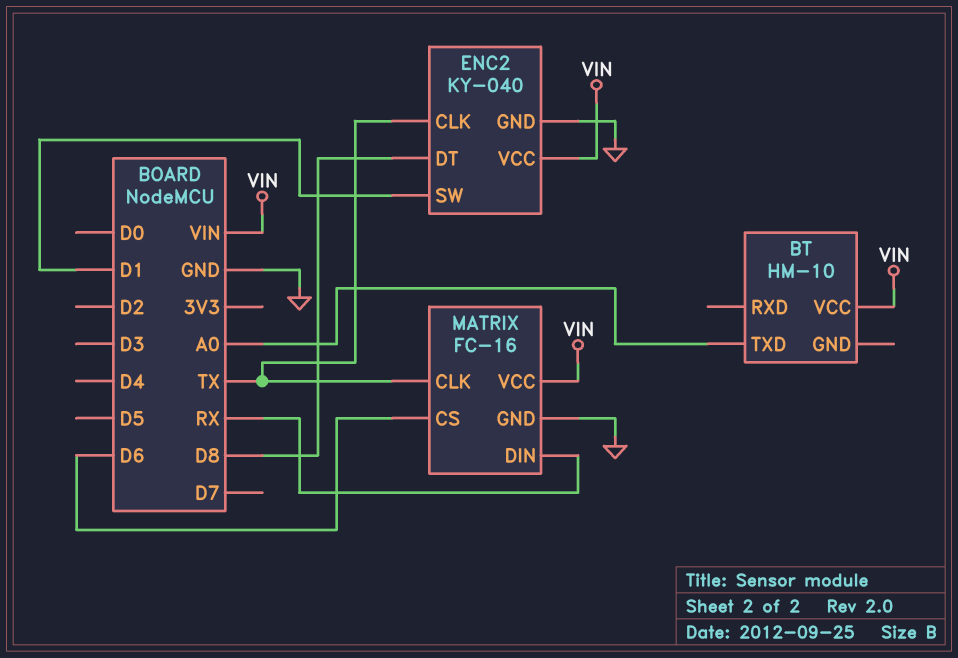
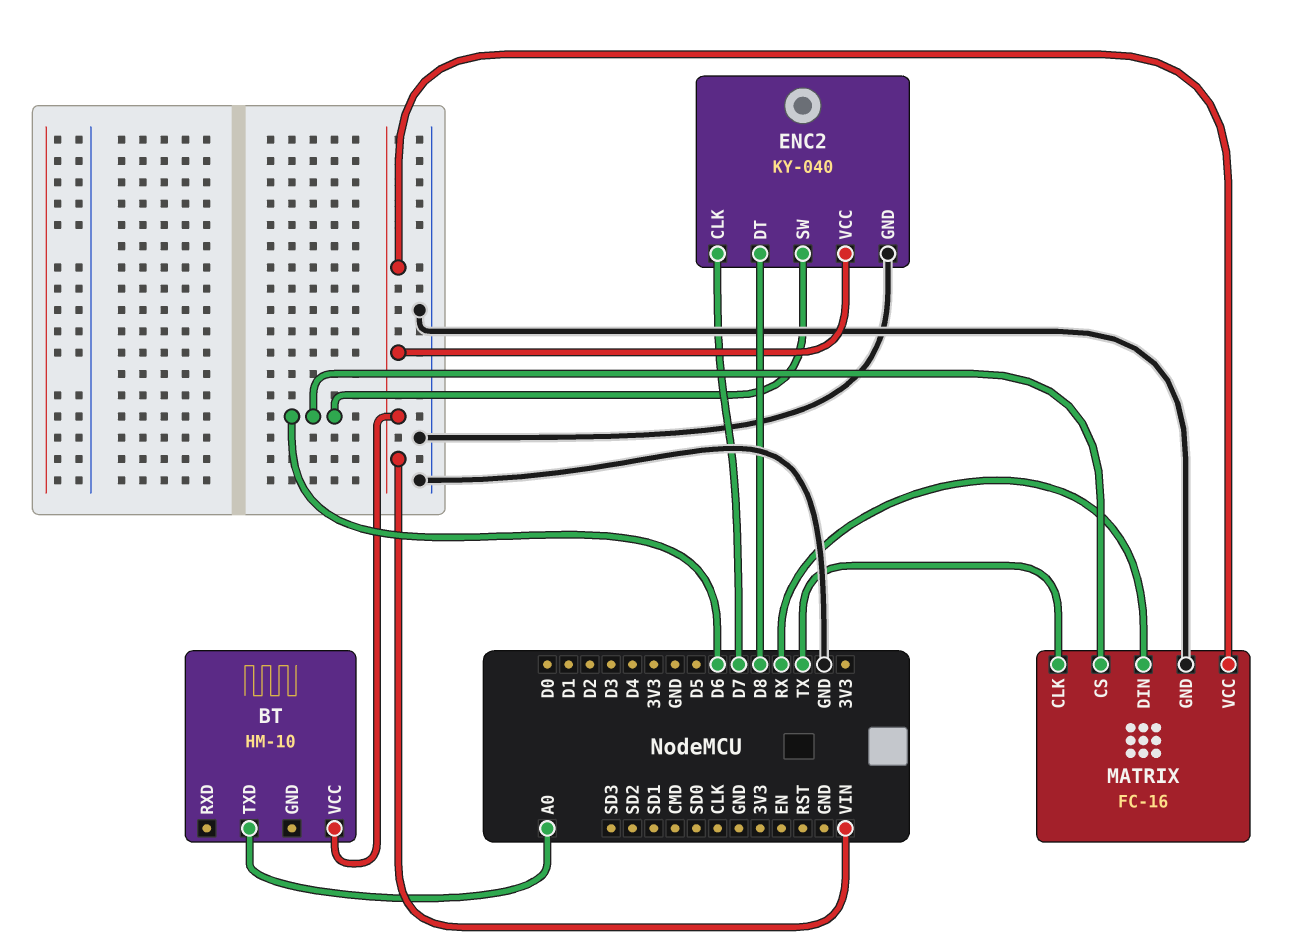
ENC2 pin CLK: TX -> D7
ENC2 pin SW: D1 -> D6

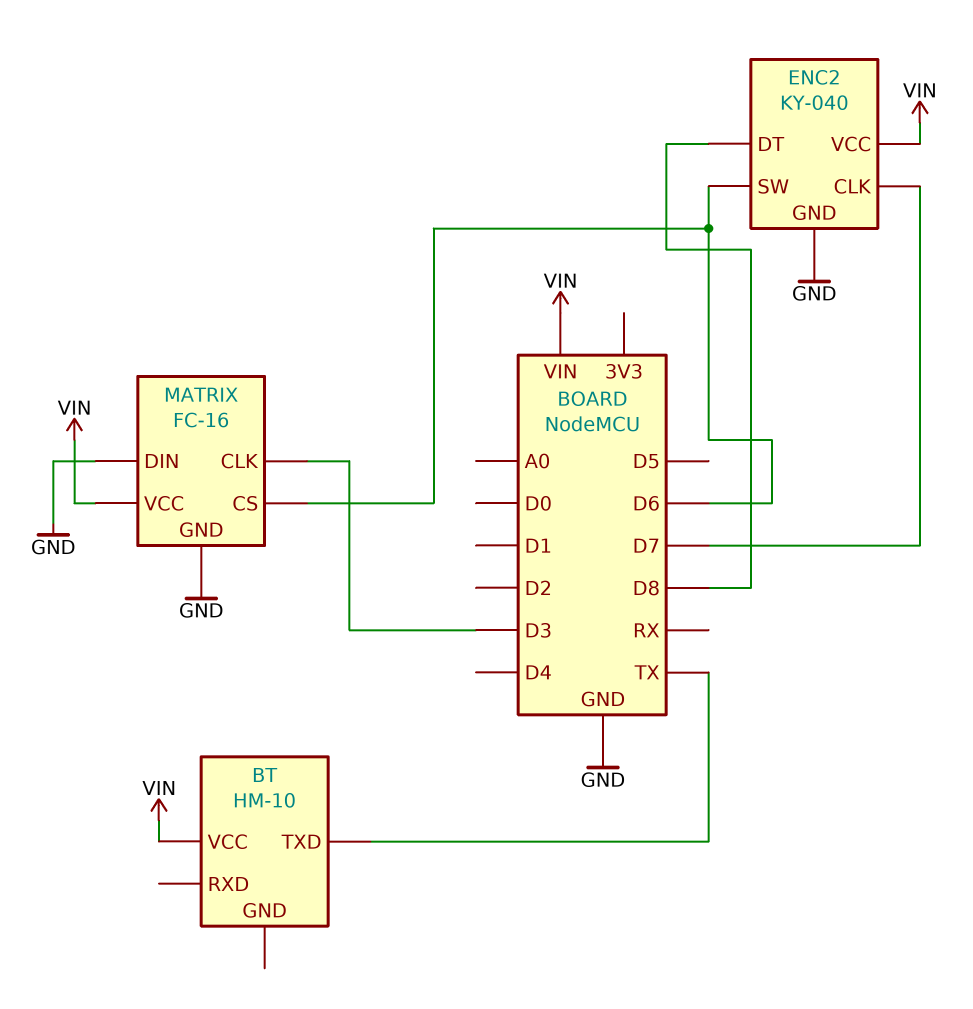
BT pin TXD: A0 -> TX
MATRIX pin CLK: TX -> D3
MATRIX pin DIN: RX -> GND

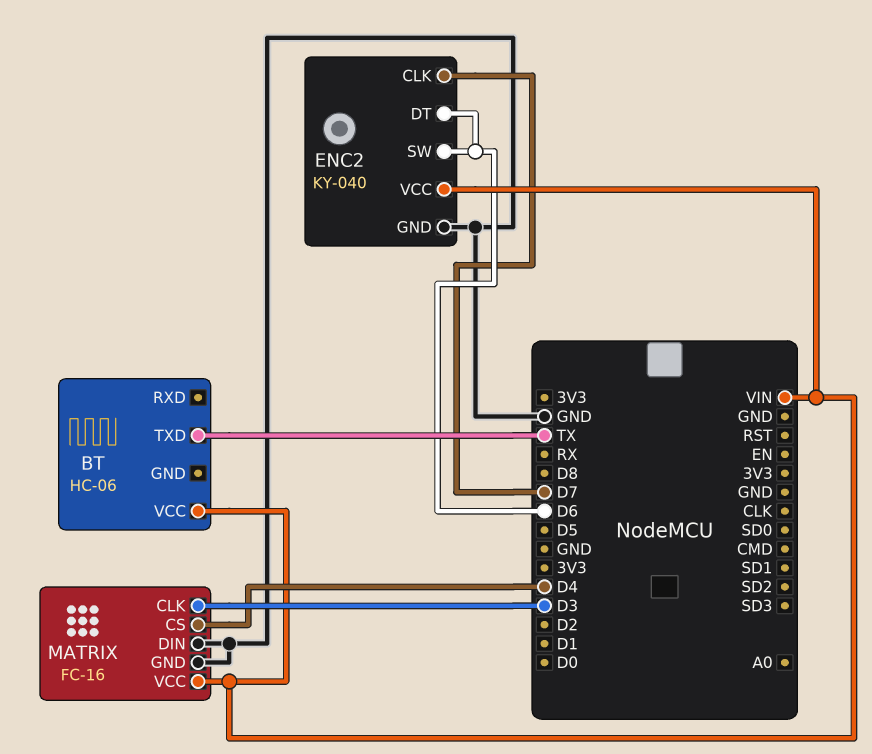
BT: HM-10 -> HC-06
ENC2 pin DT: D8 -> D6
MATRIX pin CS: D6 -> D4

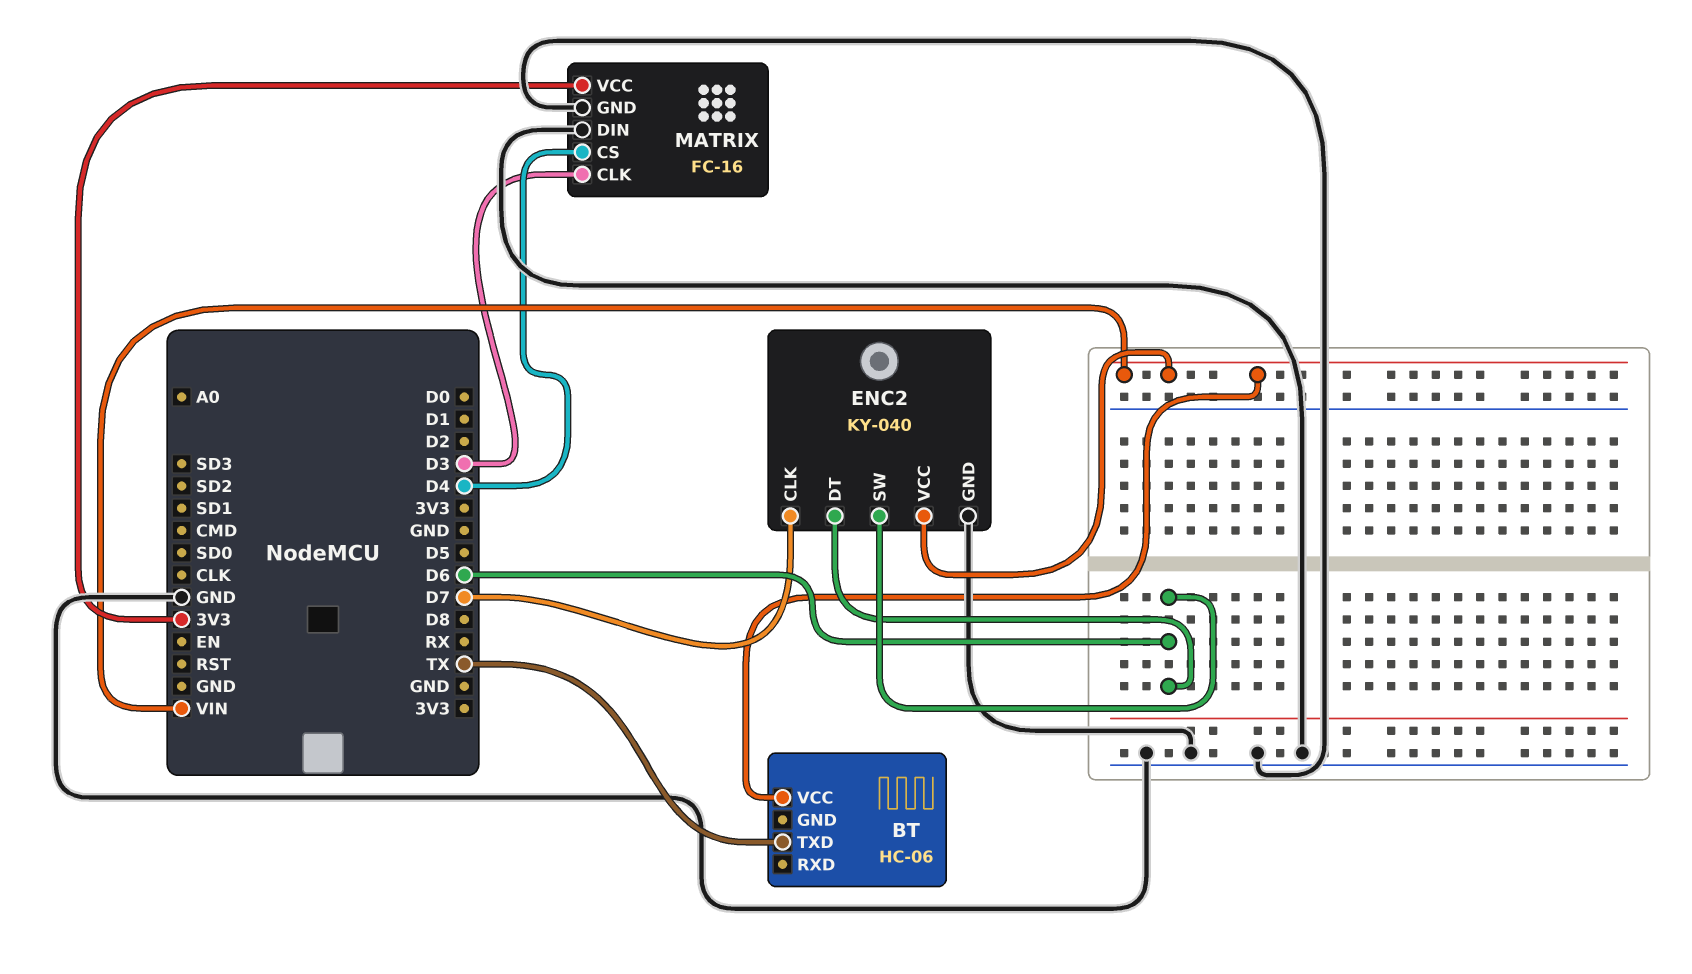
MATRIX pin VCC: VIN -> 3V3

